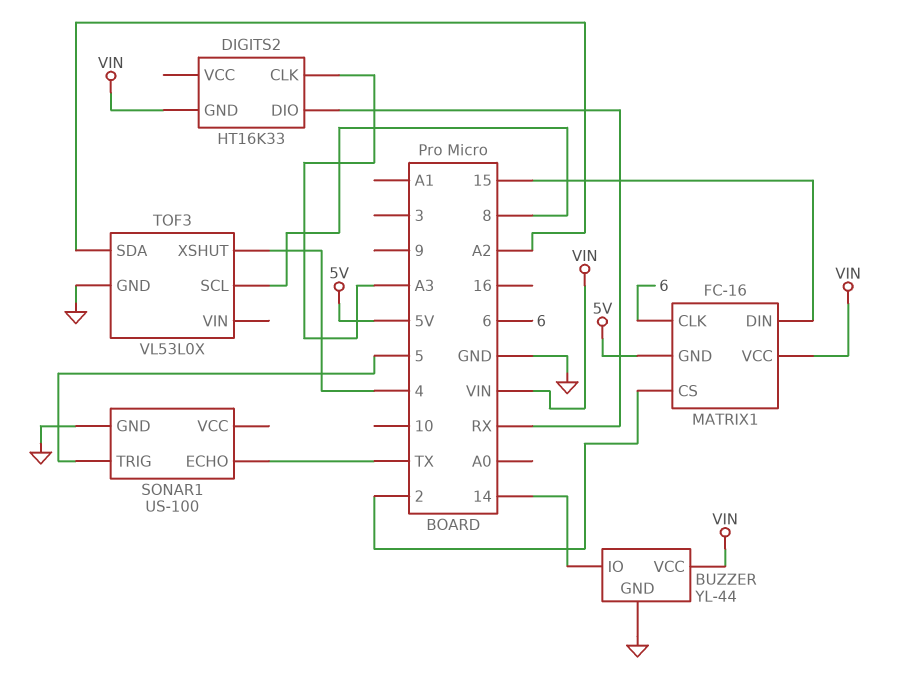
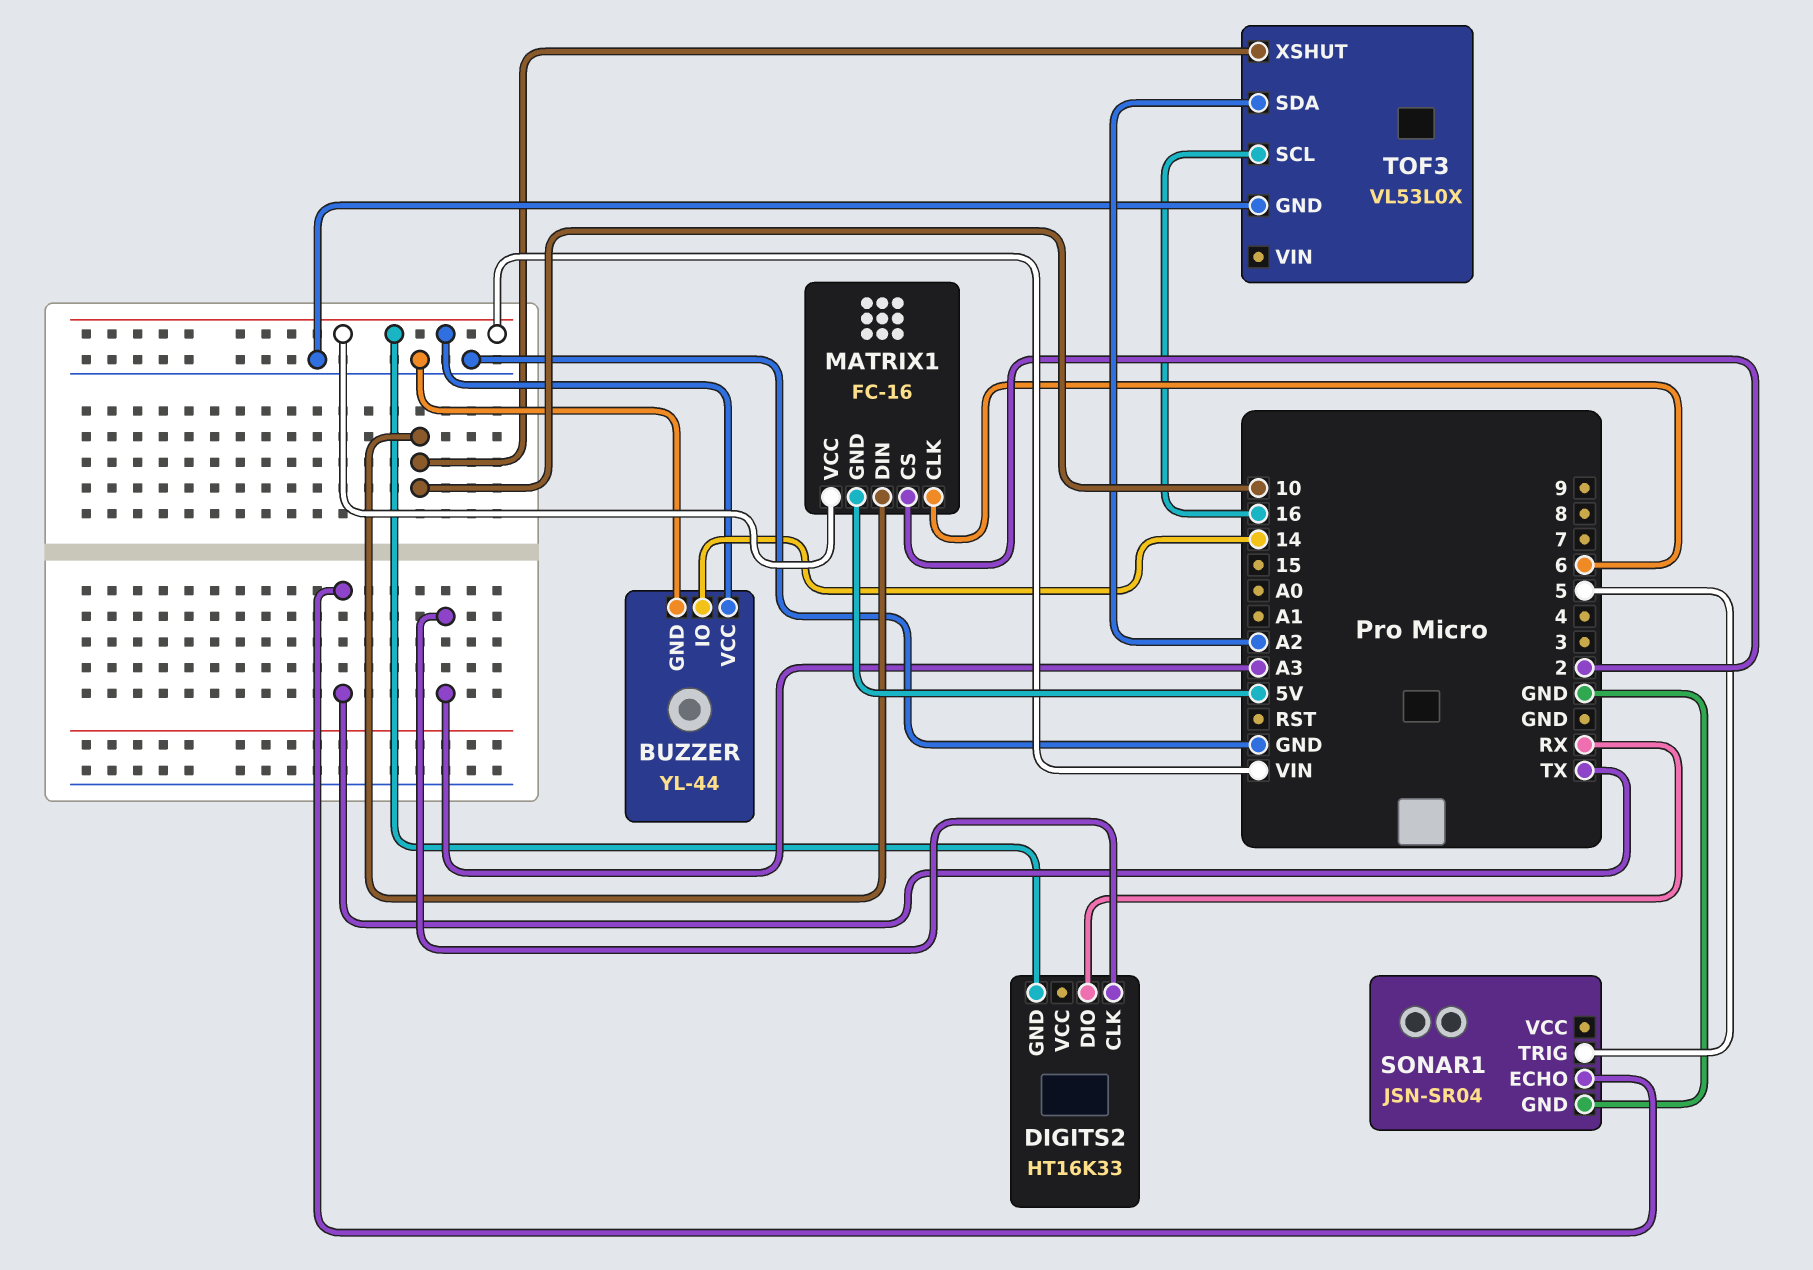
MATRIX1 pin DIN: 15 -> 10
SONAR1: US-100 -> JSN-SR04
TOF3 pin SCL: 8 -> 16
TOF3 pin XSHUT: 4 -> 10

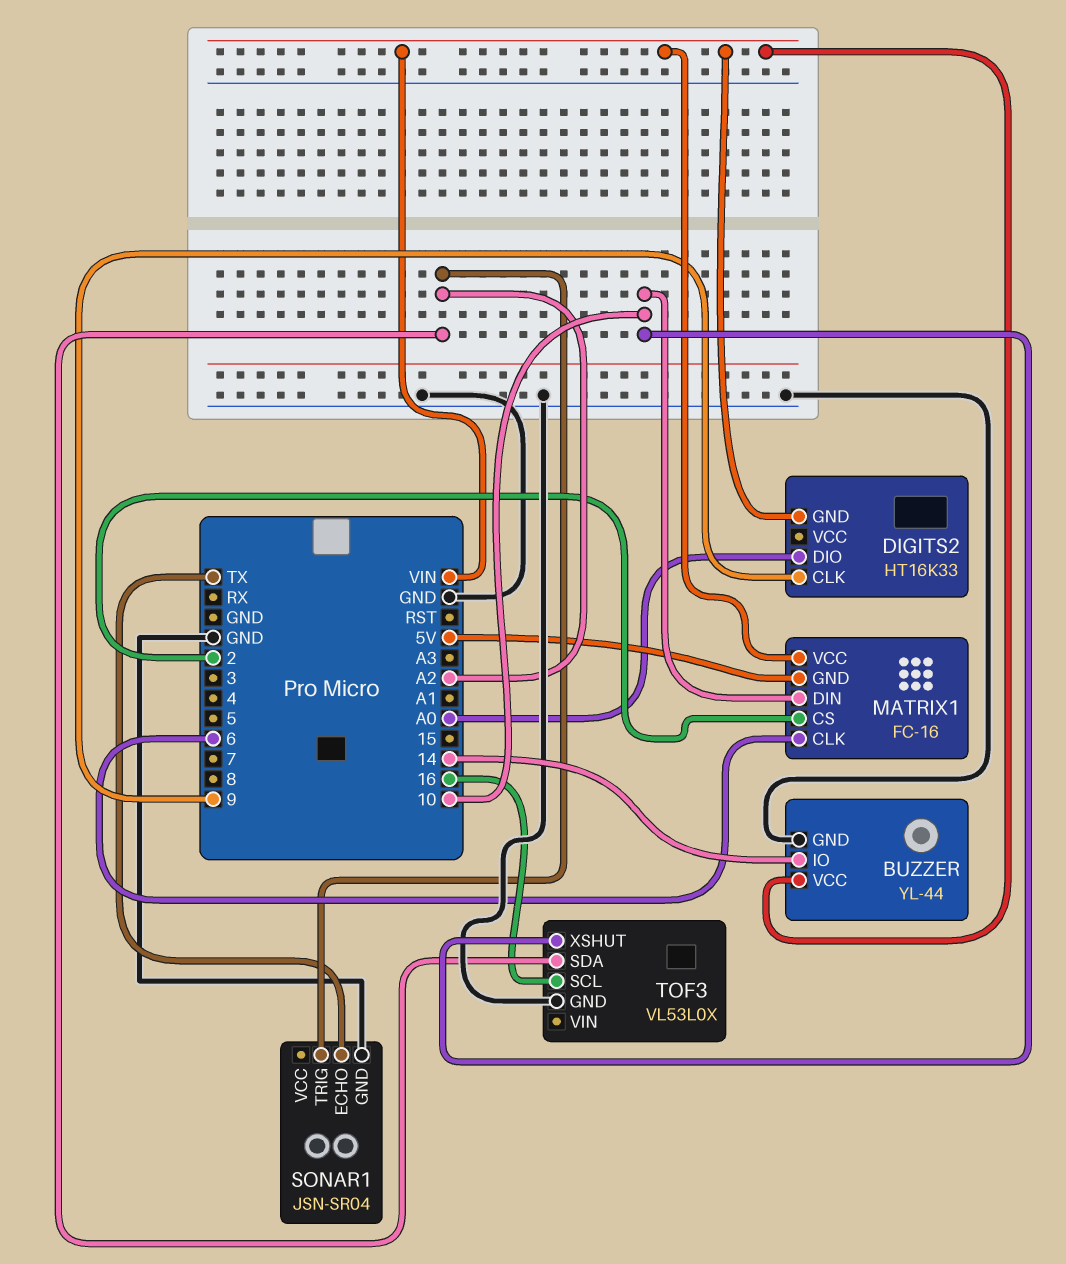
DIGITS2 pin CLK: A3 -> 9
DIGITS2 pin DIO: RX -> A0
SONAR1 pin TRIG: 5 -> A2

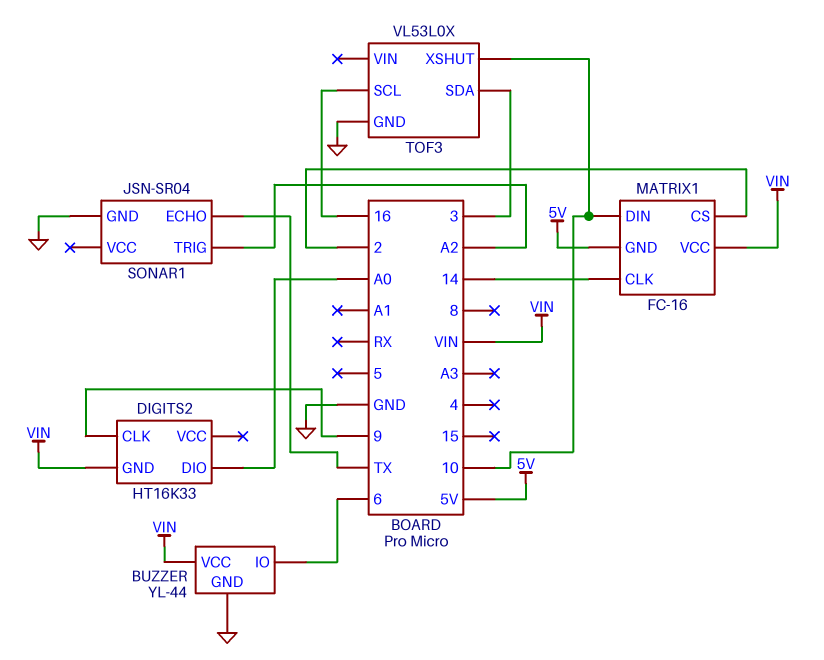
BUZZER pin IO: 14 -> 6
MATRIX1 pin CLK: 6 -> 14
TOF3 pin SDA: A2 -> 3

